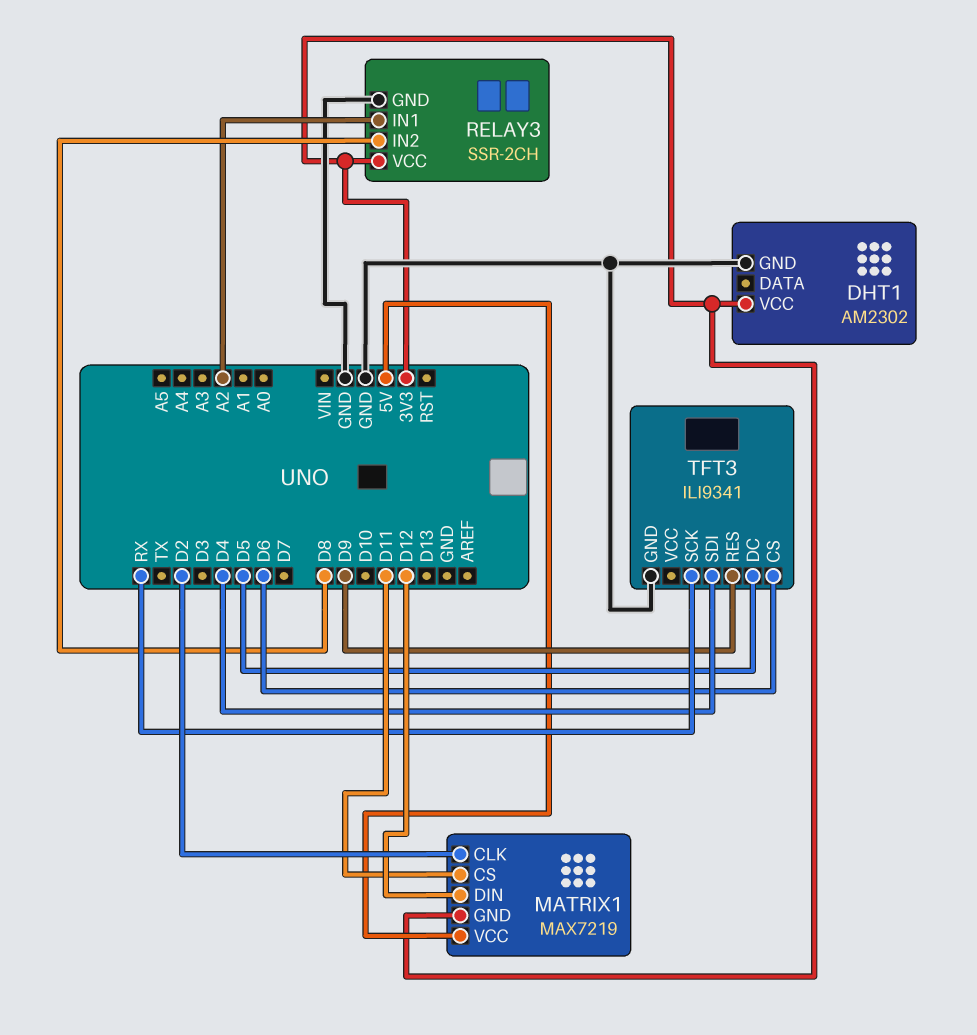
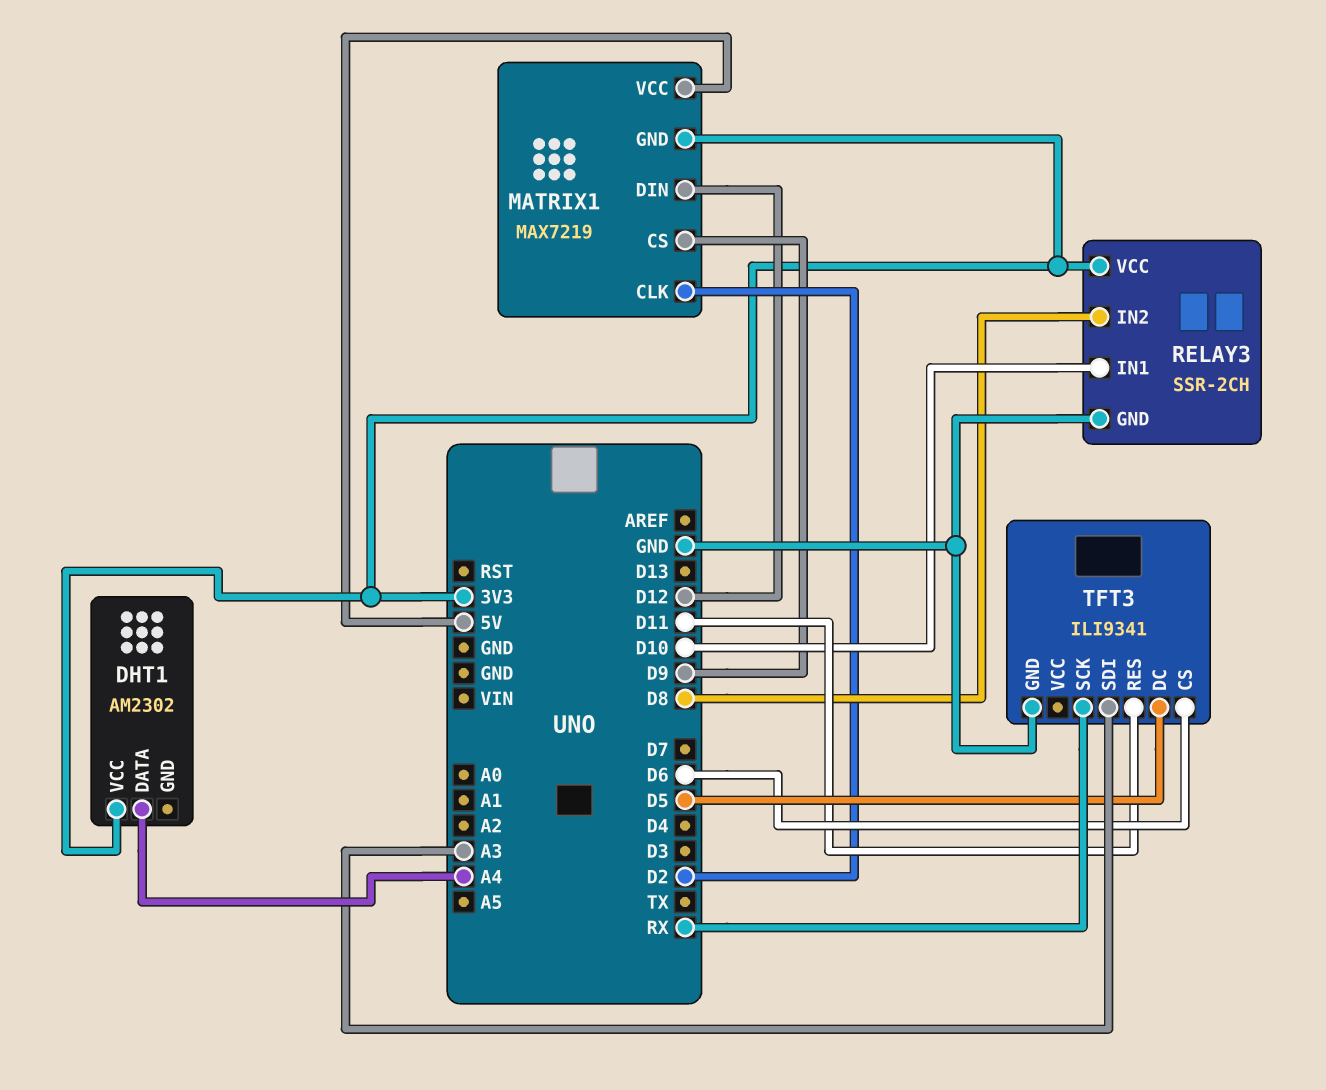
DHT1 pin DATA: none -> A4
DHT1 pin GND: GND -> none
MATRIX1 pin CS: D11 -> D9
RELAY3 pin IN1: A2 -> D10
TFT3 pin RES: D9 -> D11
TFT3 pin SDI: D4 -> A3

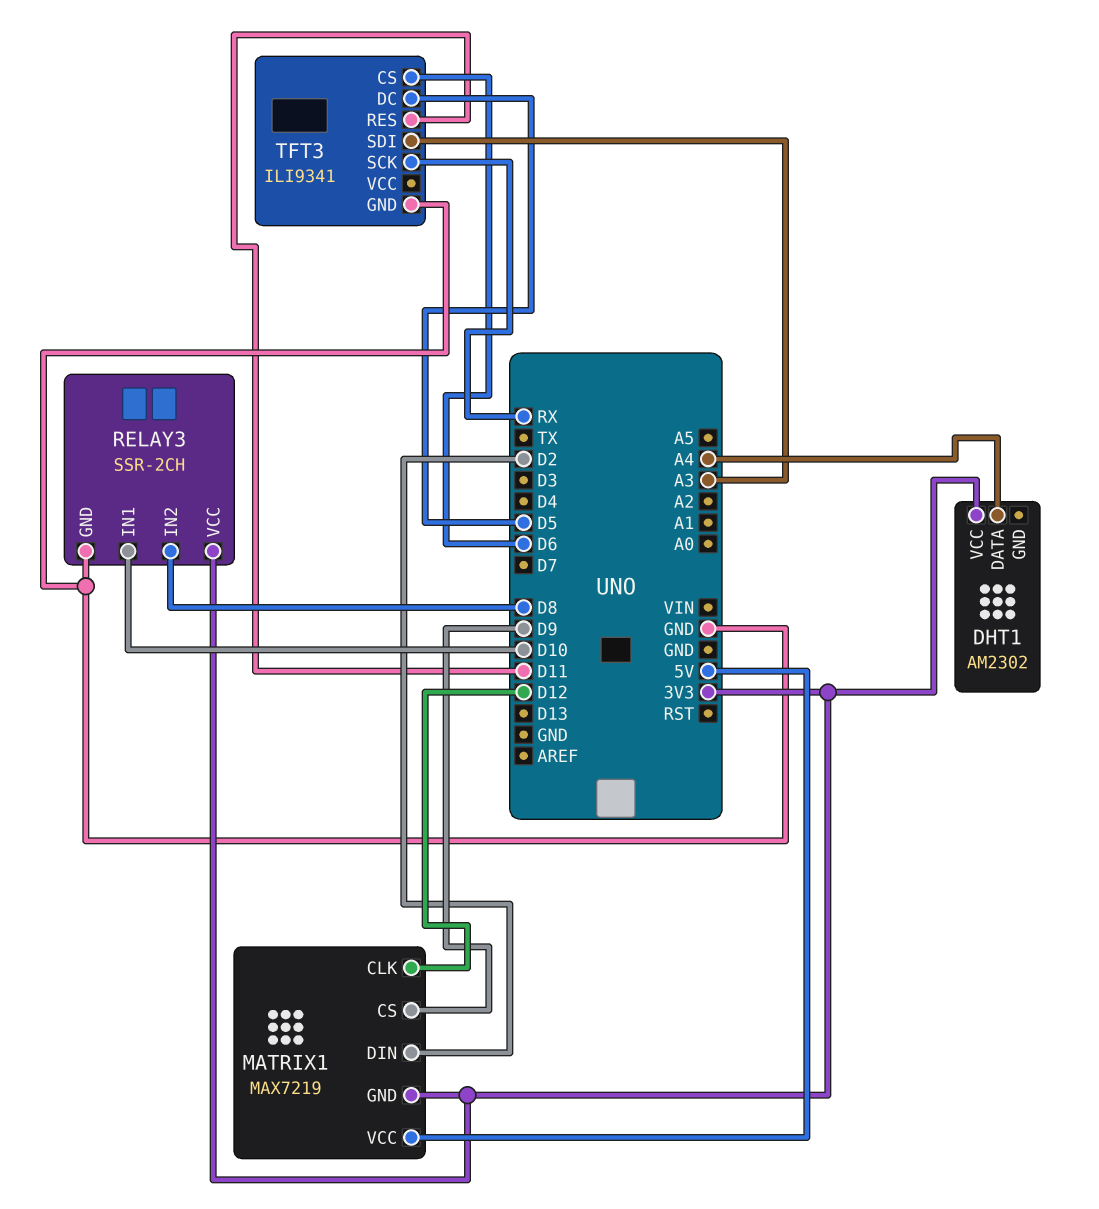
MATRIX1 pin CLK: D2 -> D12
MATRIX1 pin DIN: D12 -> D2

